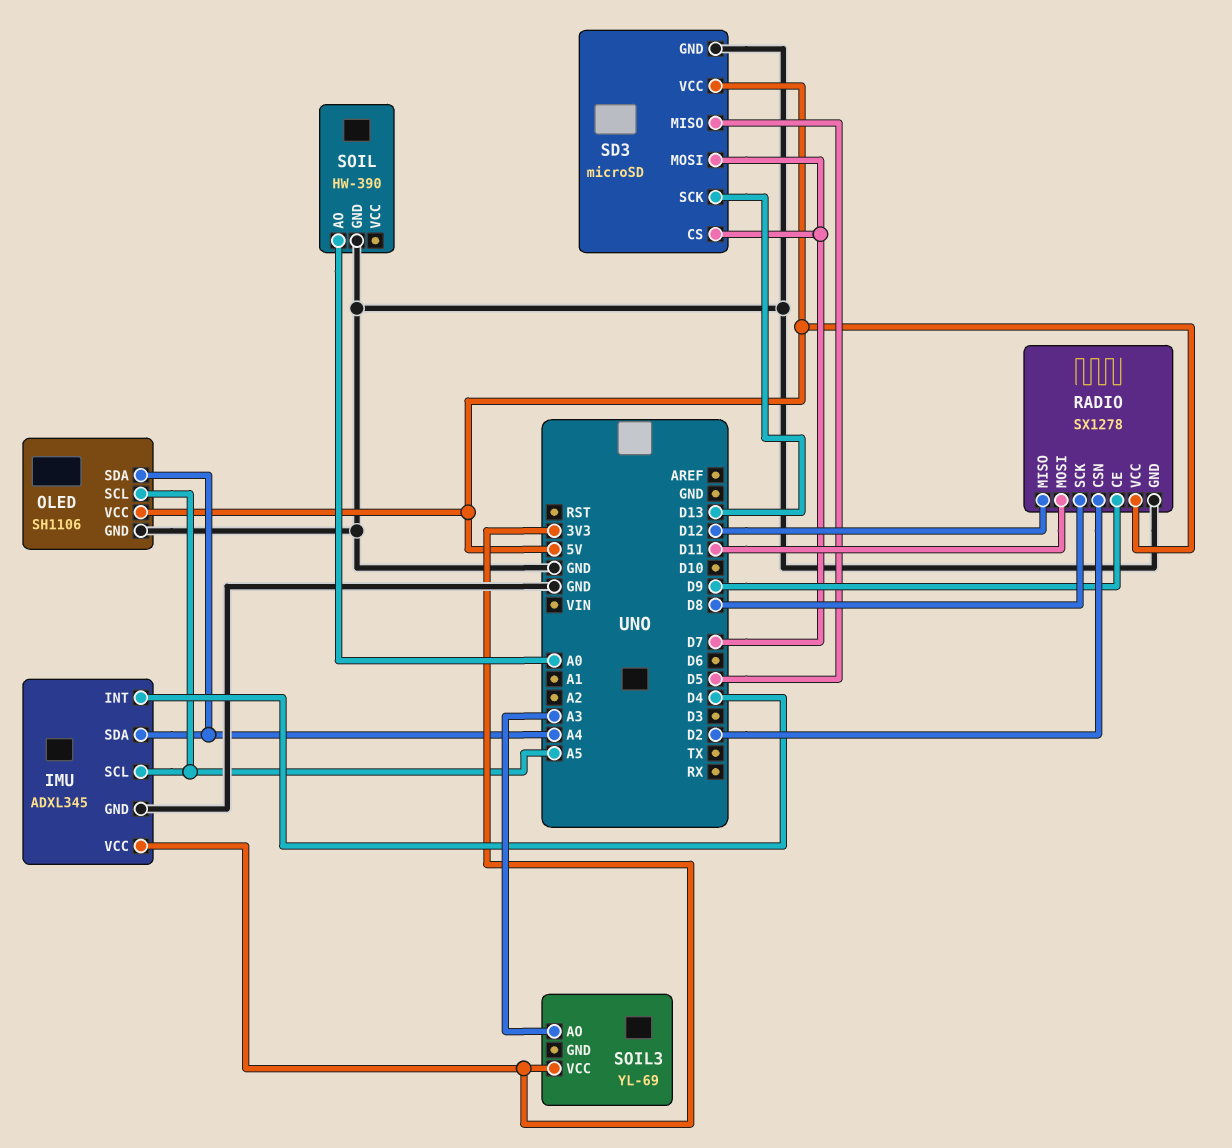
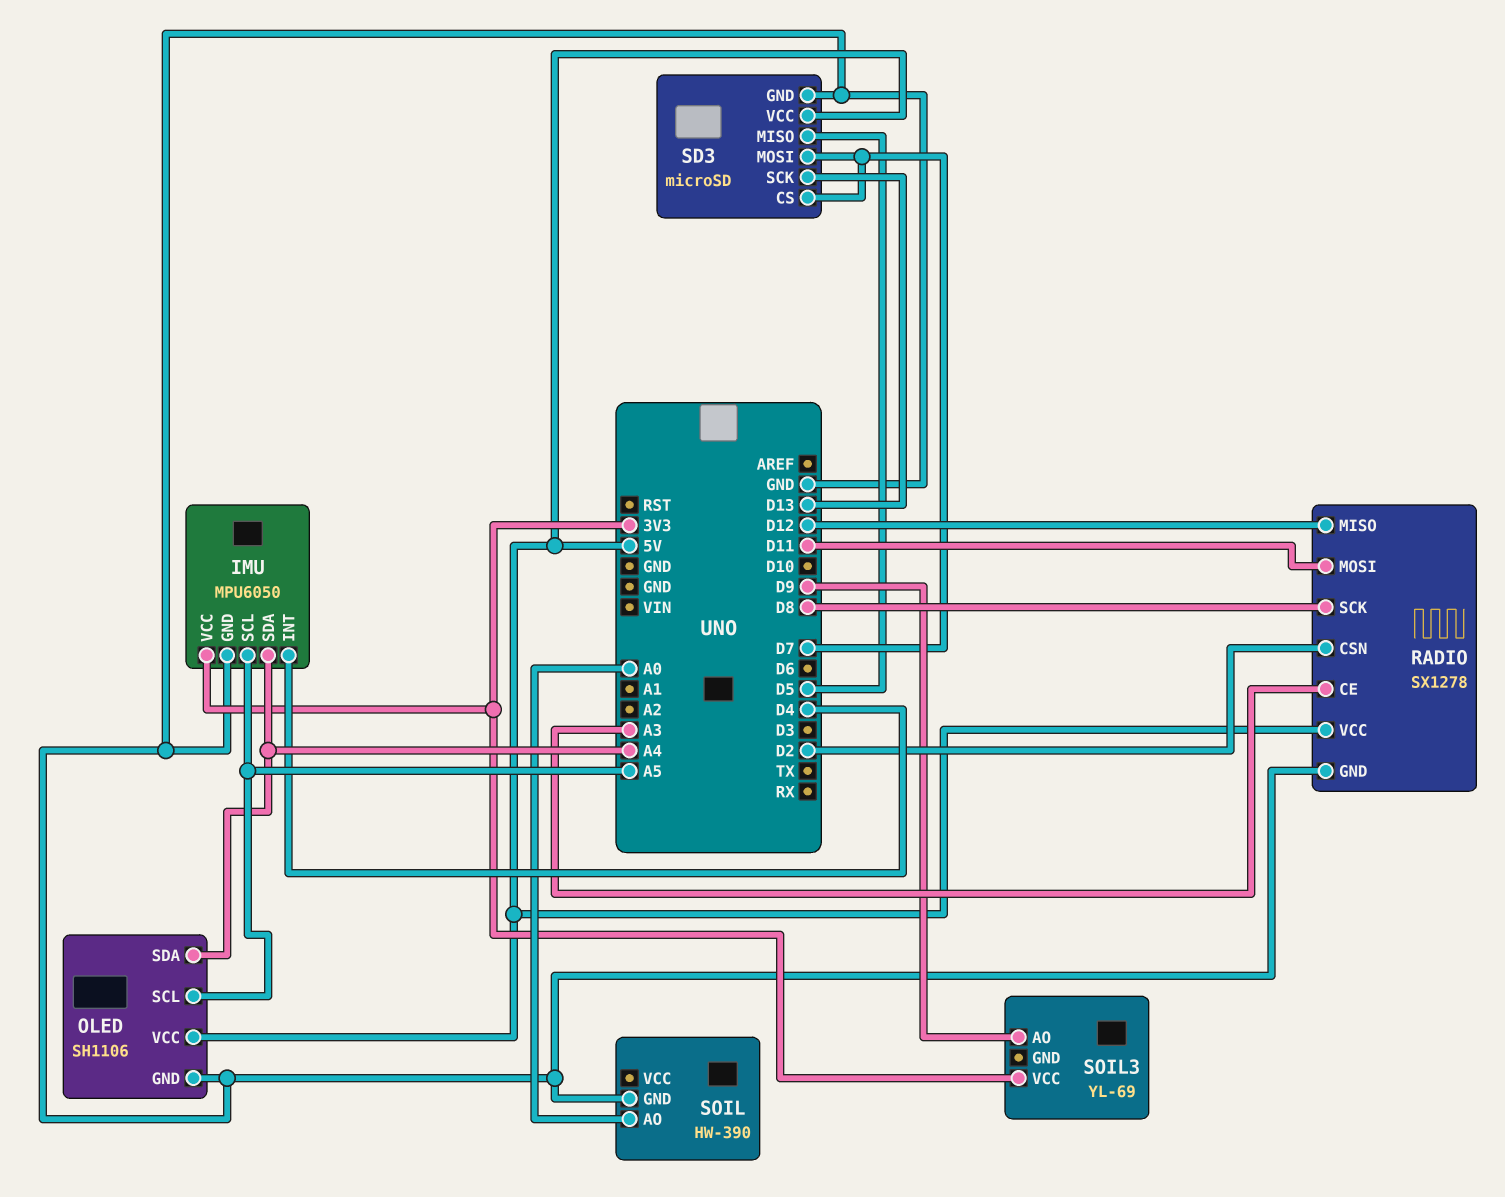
IMU: ADXL345 -> MPU6050
RADIO pin CE: D9 -> A3
SOIL3 pin AO: A3 -> D9

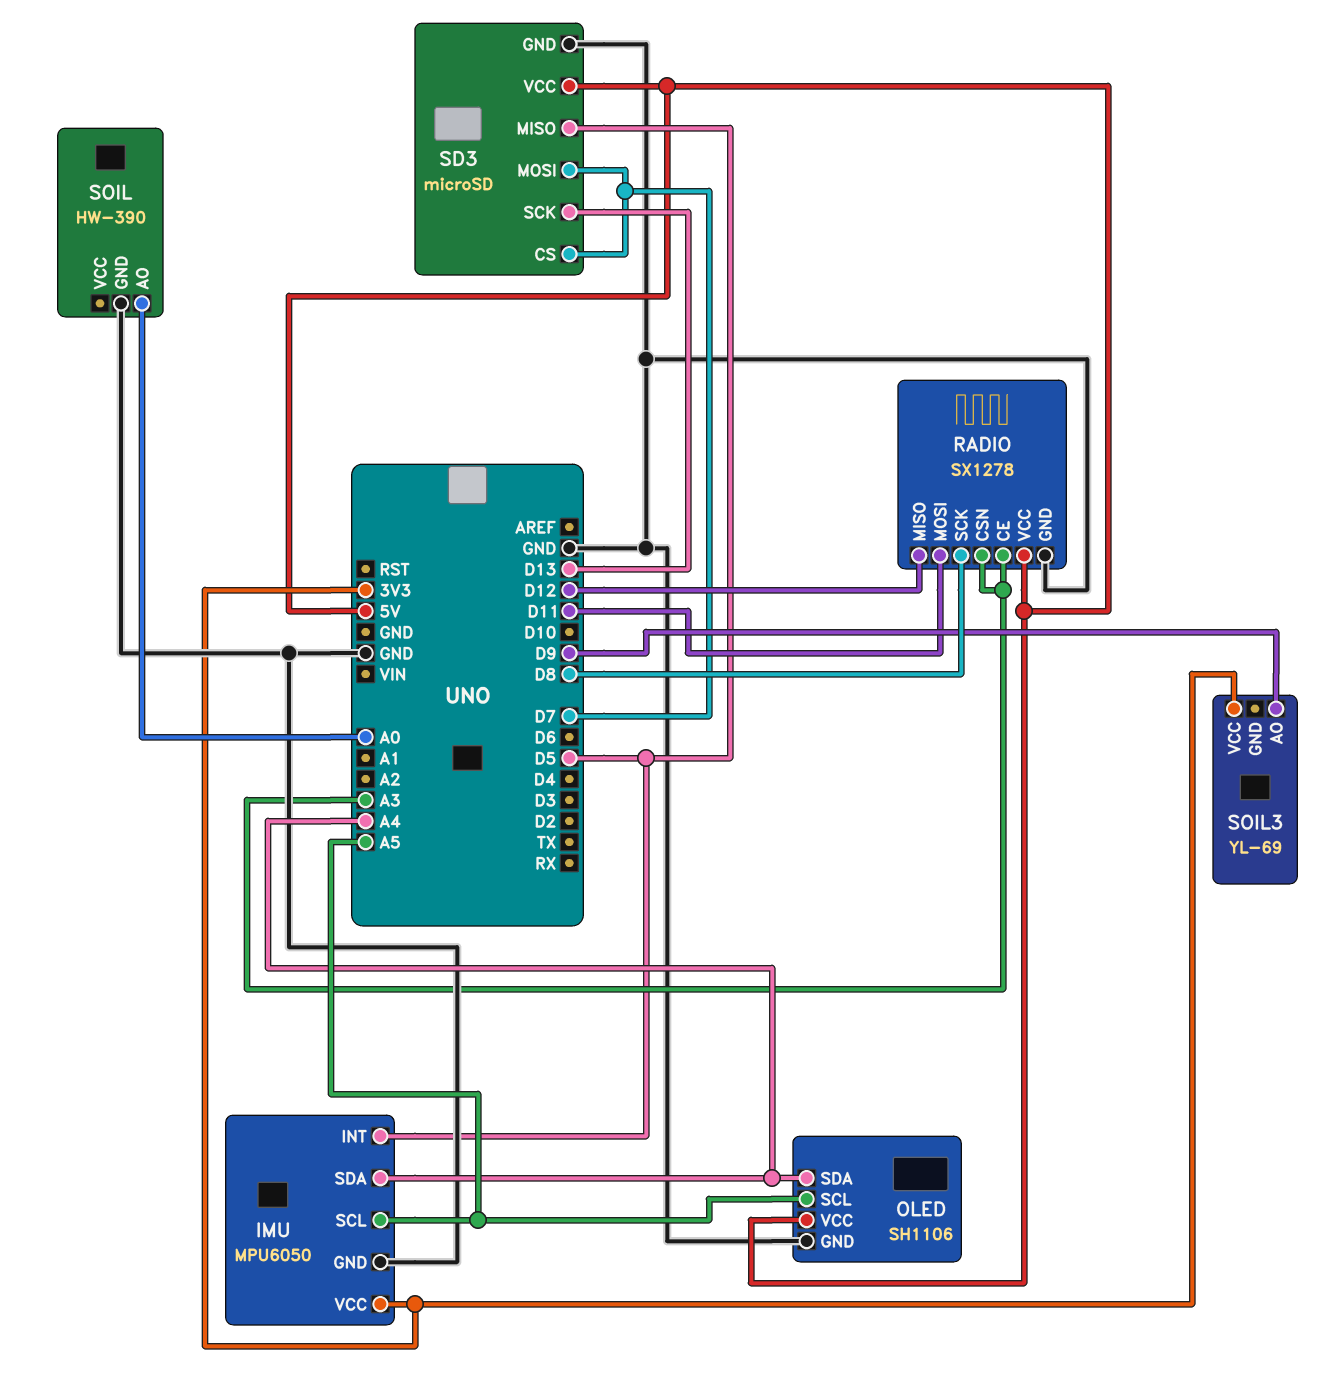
IMU pin INT: D4 -> D5
RADIO pin CSN: D2 -> A3

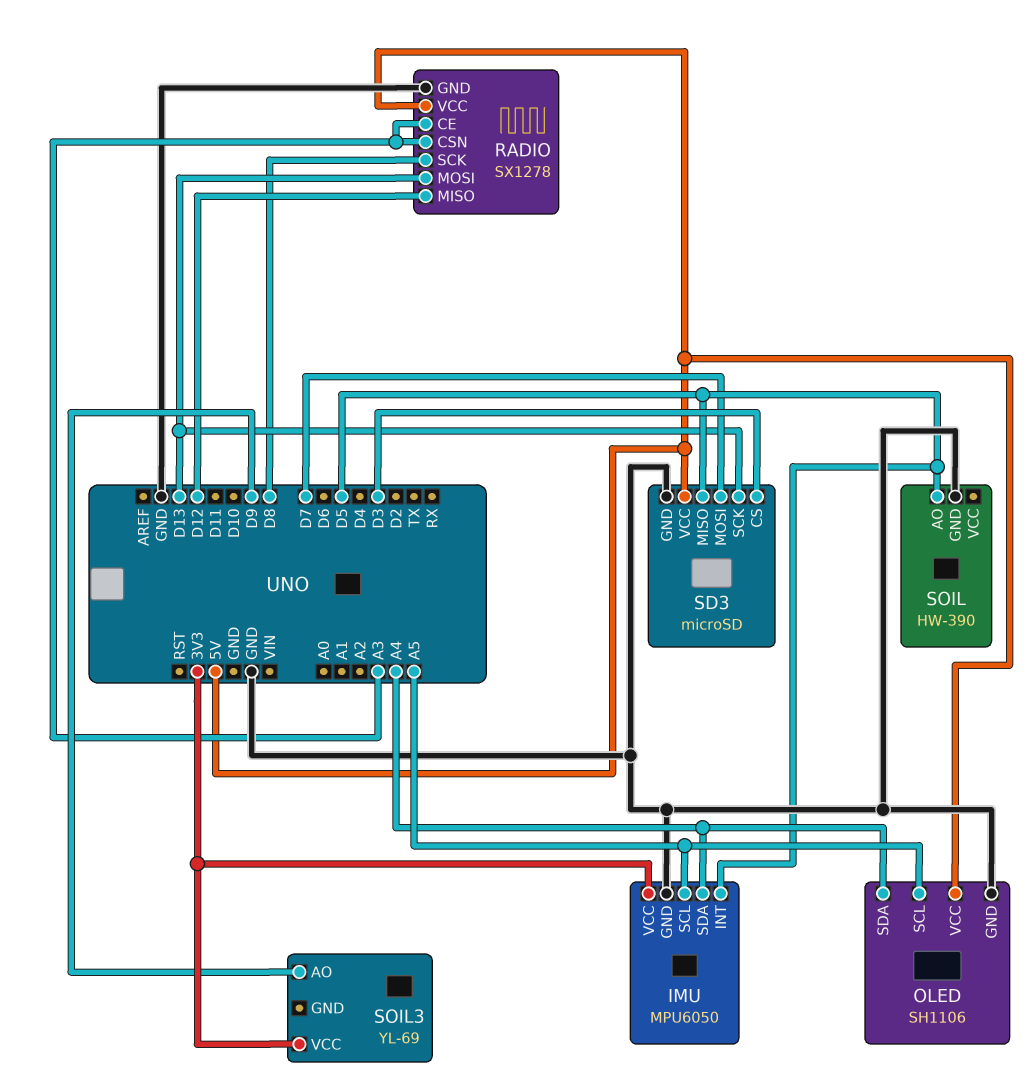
RADIO pin MOSI: D11 -> D13
SD3 pin CS: D7 -> D3
SOIL pin AO: A0 -> D5

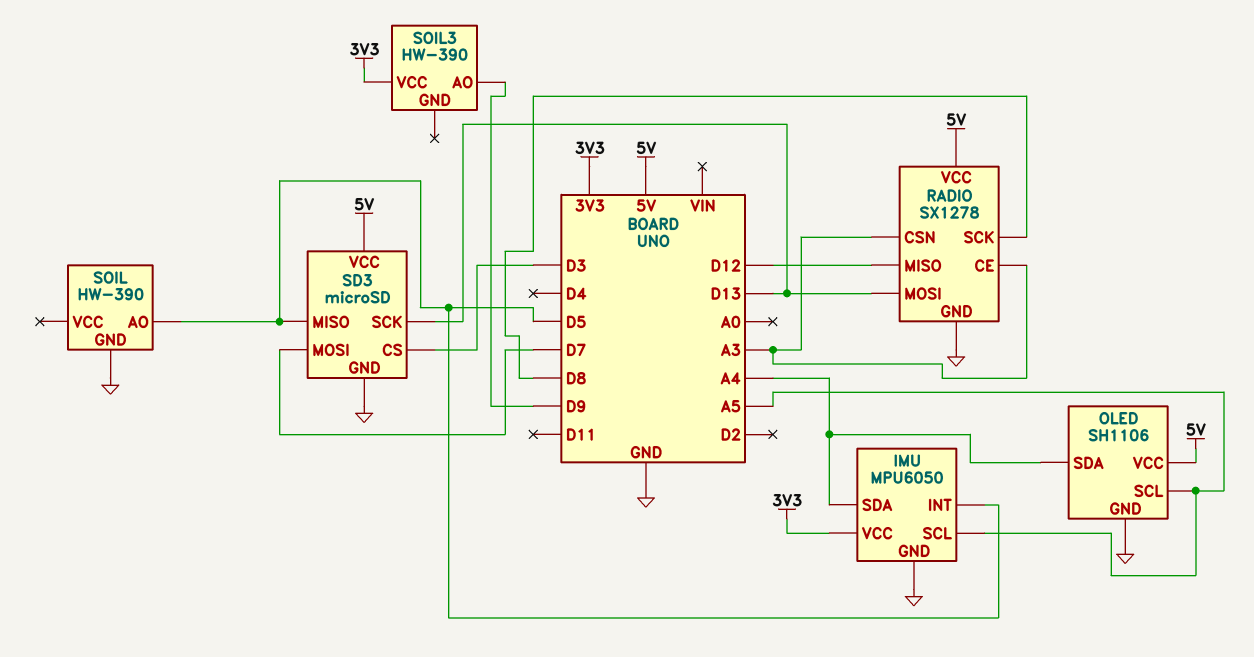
SOIL3: YL-69 -> HW-390

